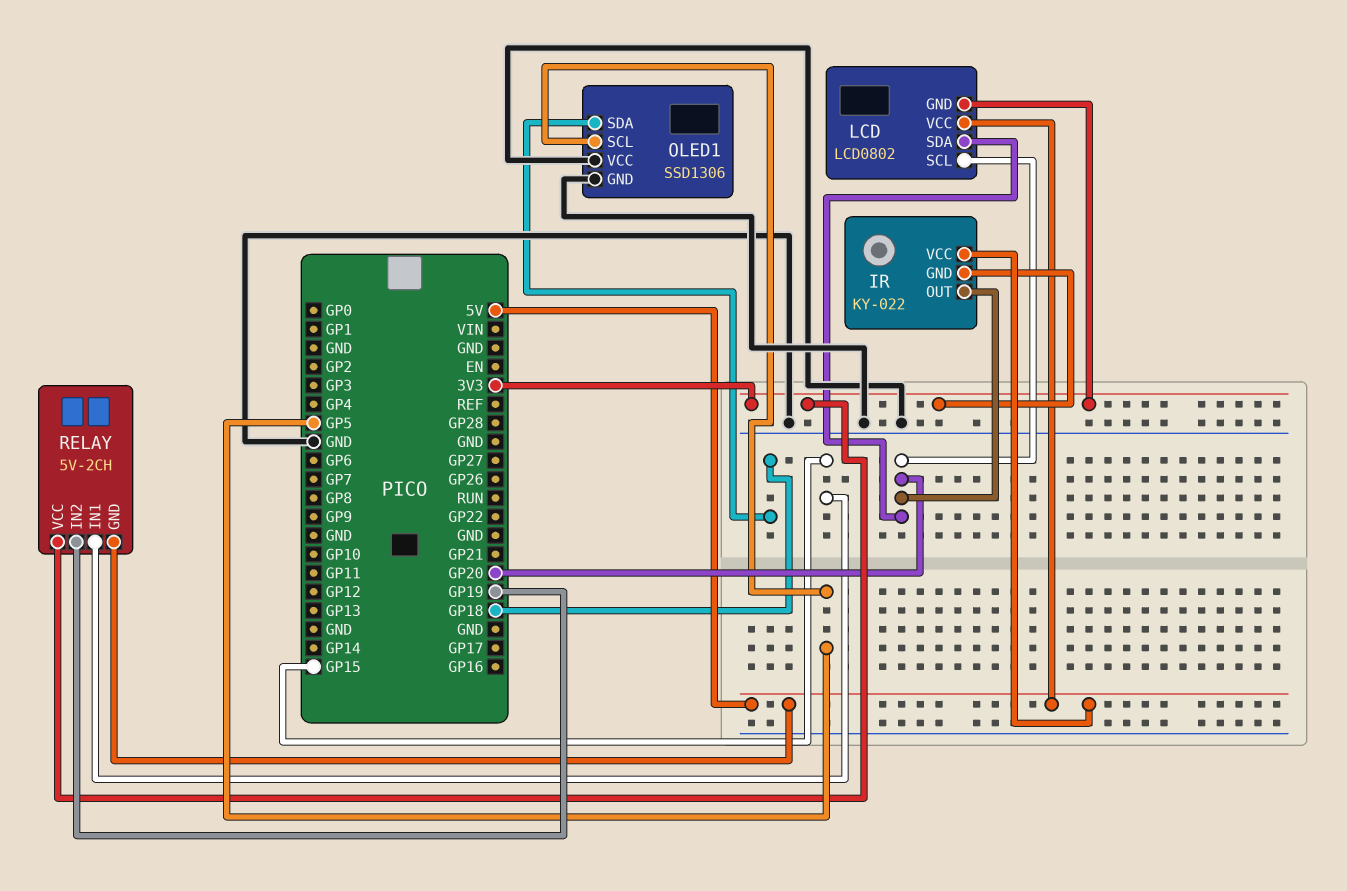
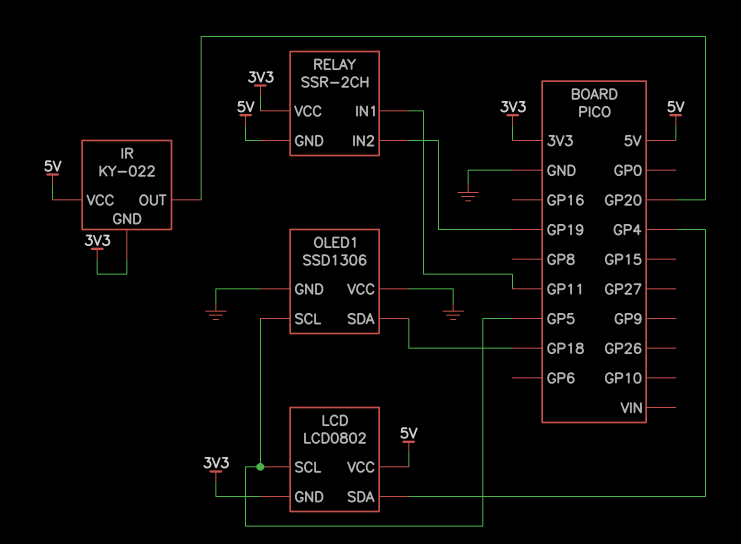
LCD pin SCL: GP20 -> GP5
LCD pin SDA: GP20 -> GP4
RELAY: 5V-2CH -> SSR-2CH
RELAY pin IN1: GP15 -> GP11

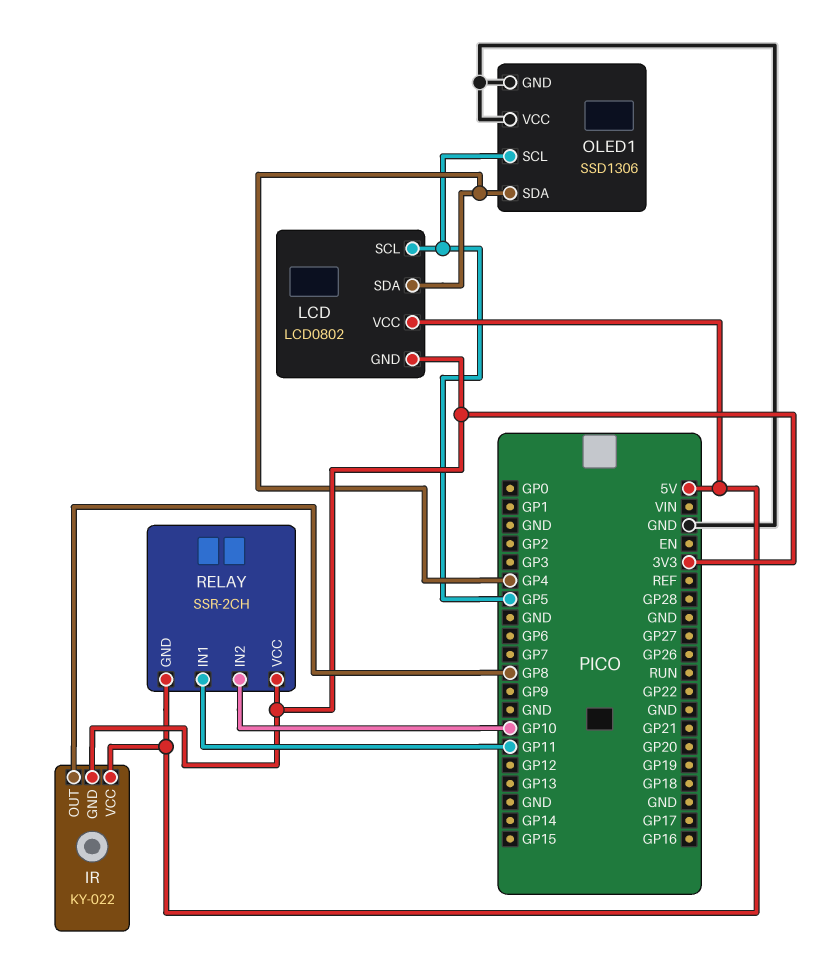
IR pin OUT: GP20 -> GP8
OLED1 pin SDA: GP18 -> GP4
RELAY pin IN2: GP19 -> GP10

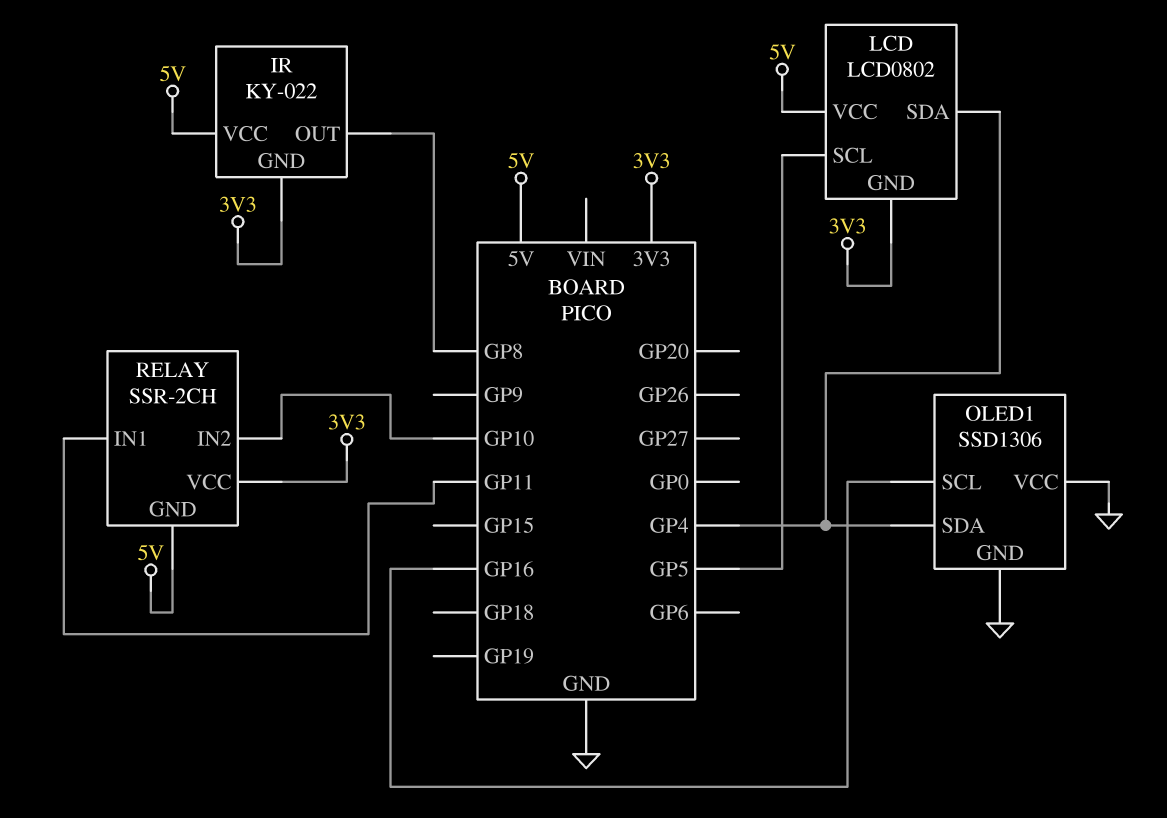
OLED1 pin SCL: GP5 -> GP16

